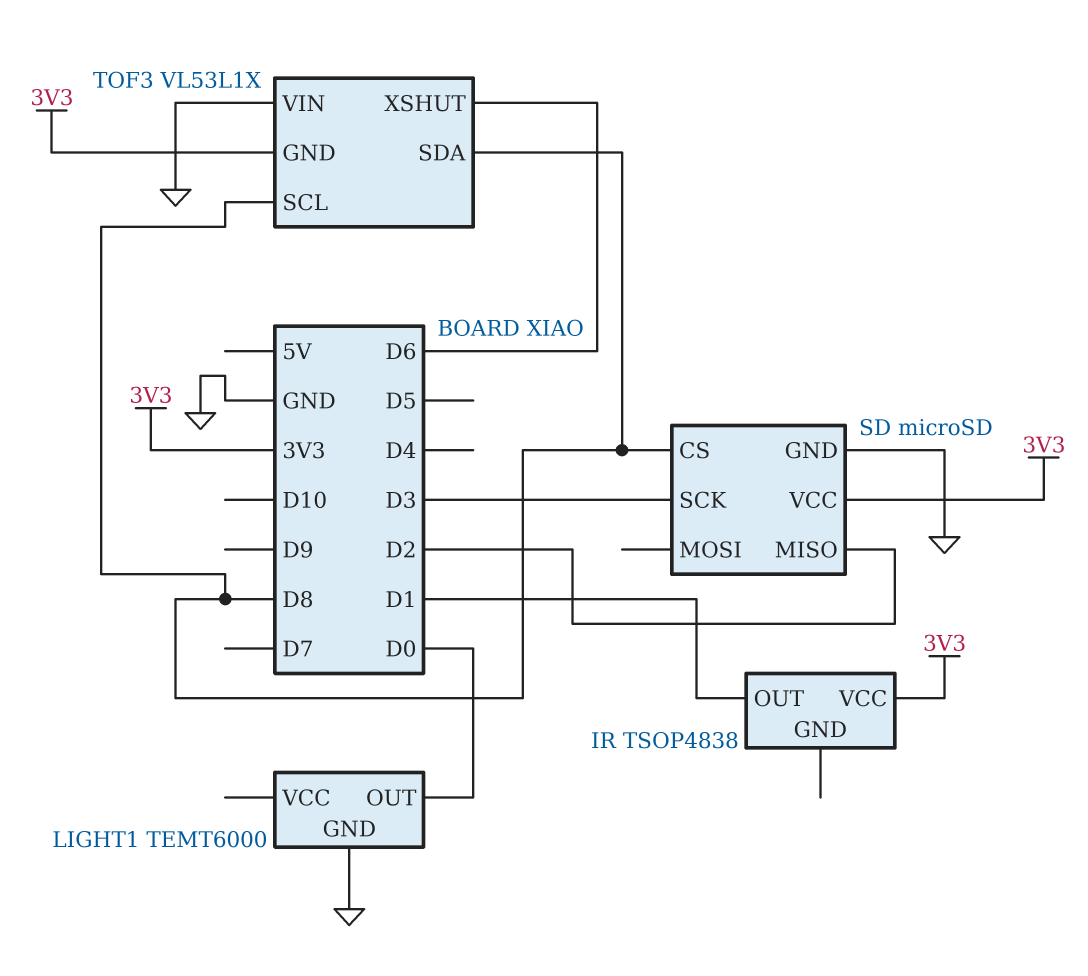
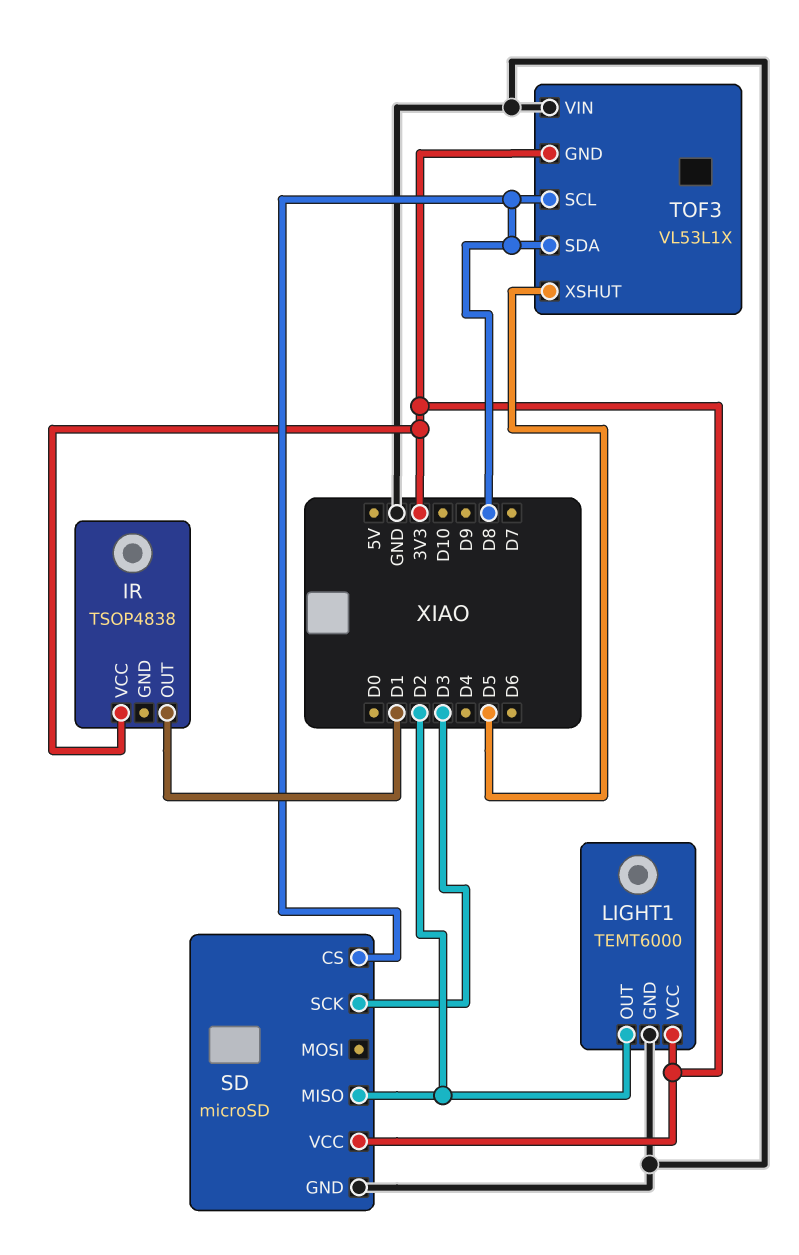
LIGHT1 pin OUT: D0 -> D2
LIGHT1 pin VCC: none -> 3V3
TOF3 pin XSHUT: D6 -> D5

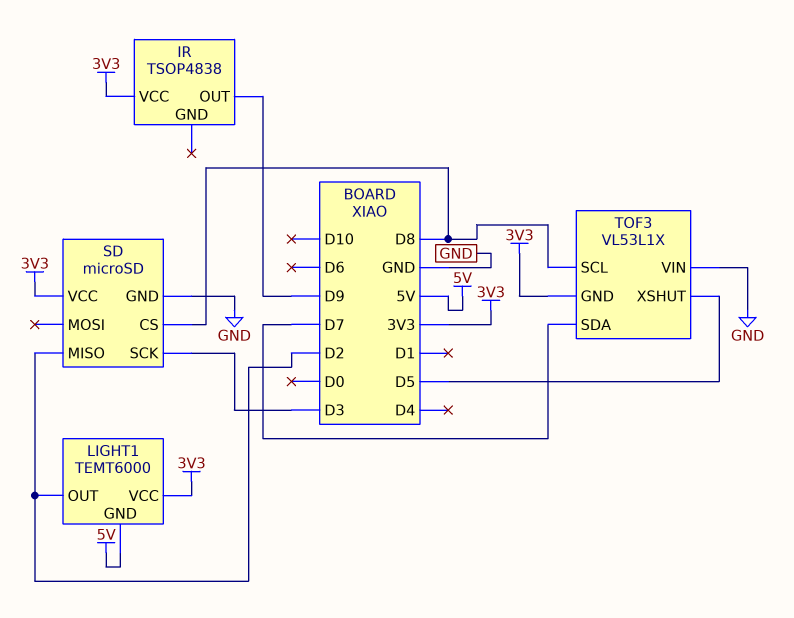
IR pin OUT: D1 -> D9
LIGHT1 pin GND: GND -> 5V
TOF3 pin SDA: D8 -> D7

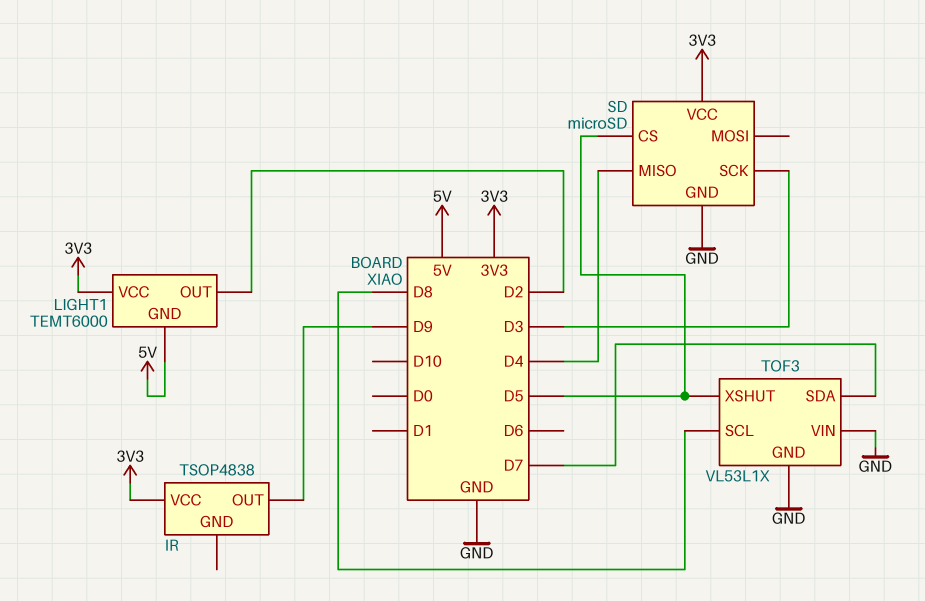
SD pin CS: D8 -> D5
SD pin MISO: D2 -> D4
TOF3 pin GND: 3V3 -> GND

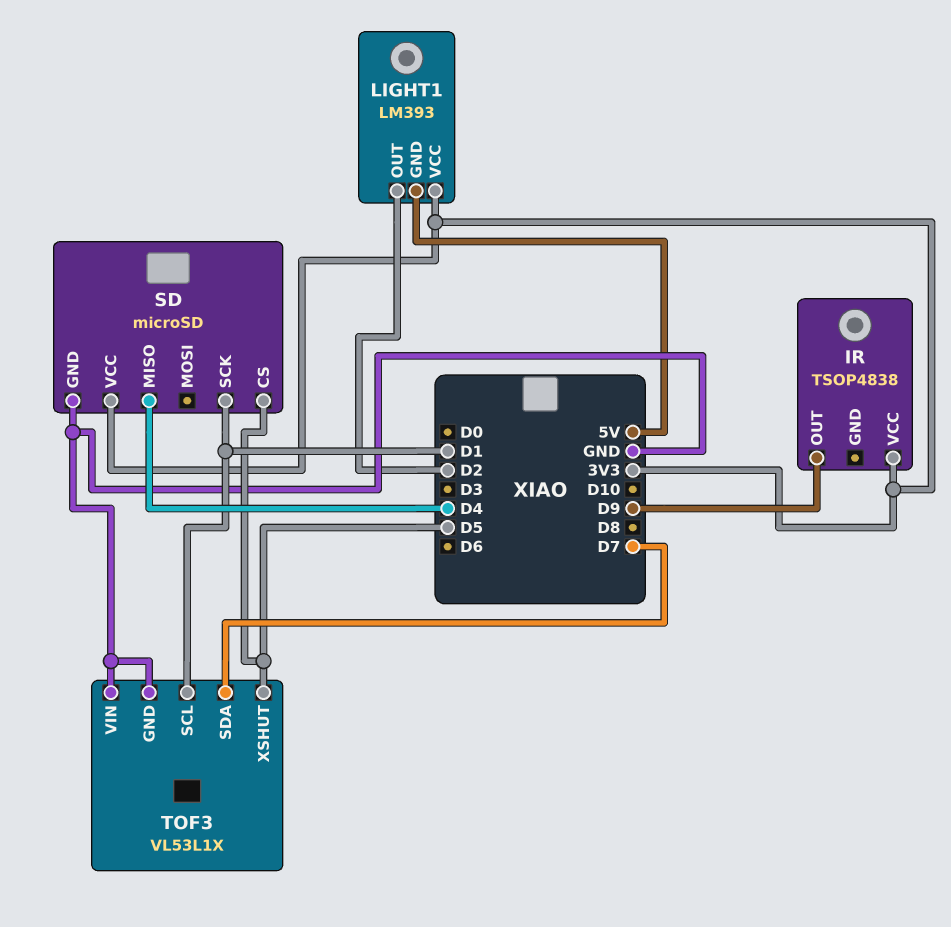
LIGHT1: TEMT6000 -> LM393
SD pin SCK: D3 -> D1
TOF3 pin SCL: D8 -> D1

